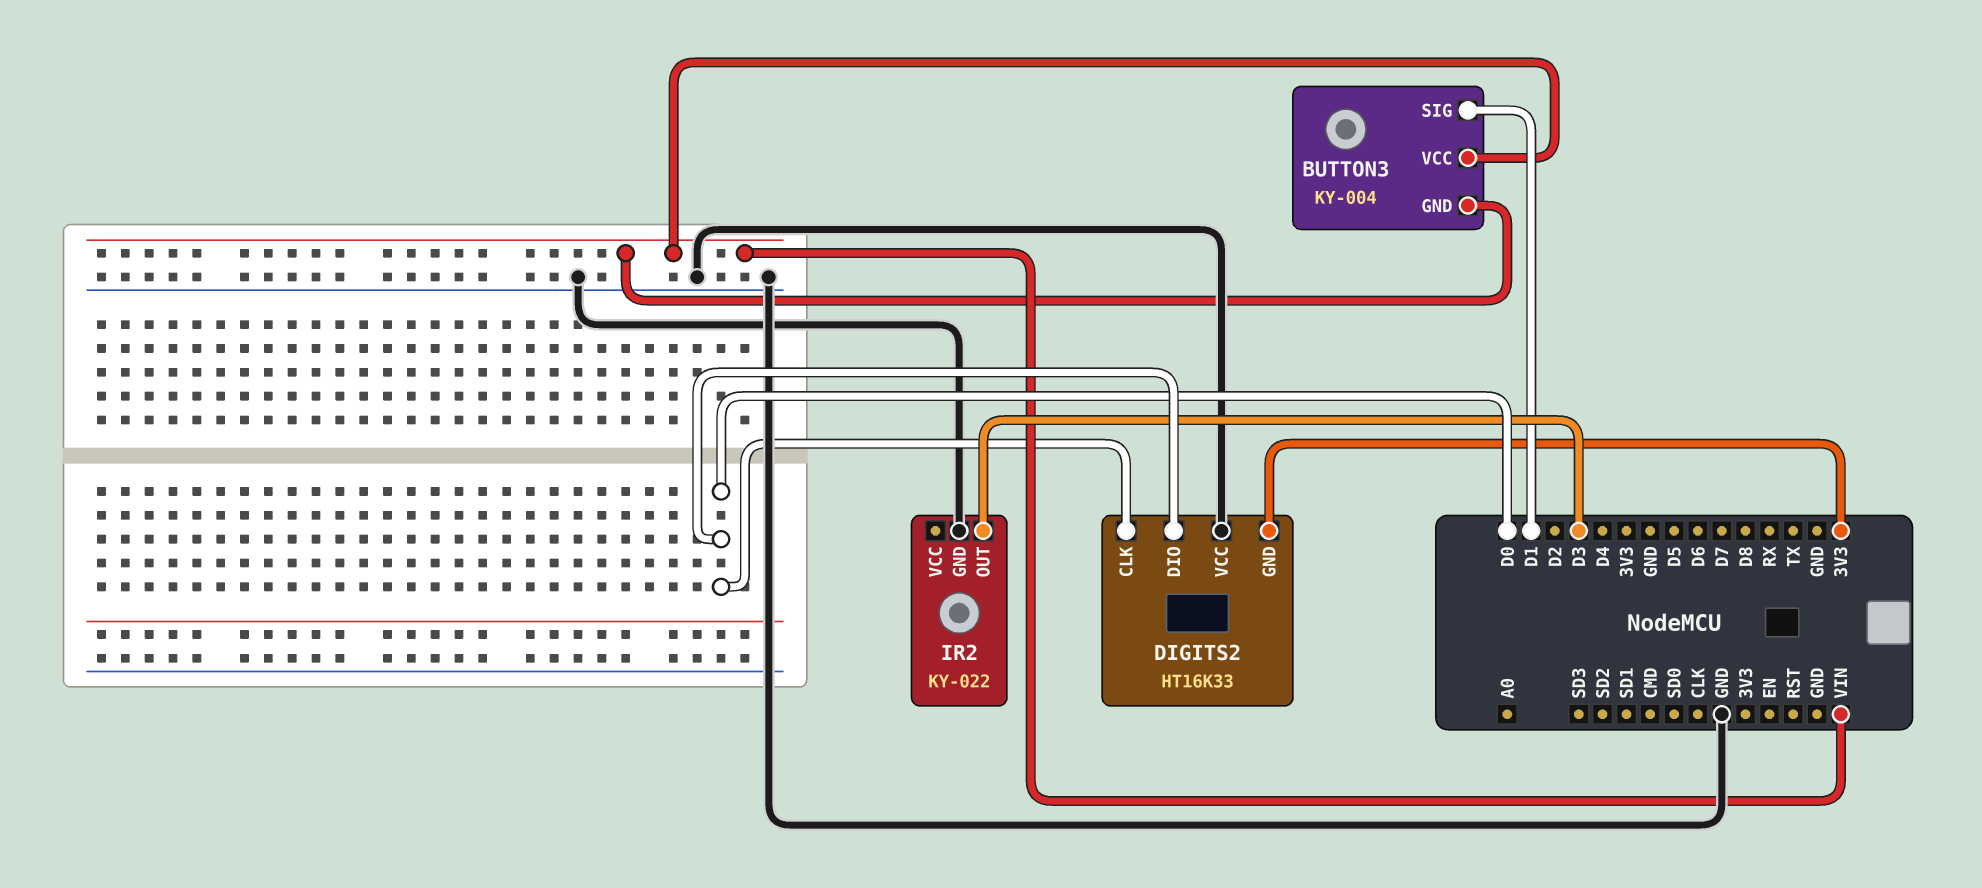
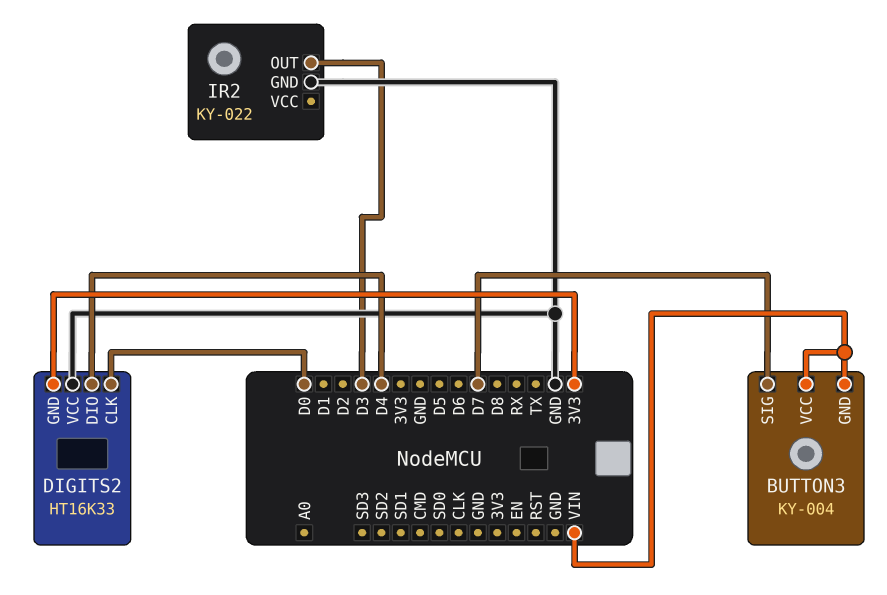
BUTTON3 pin SIG: D1 -> D7
DIGITS2 pin DIO: D0 -> D4

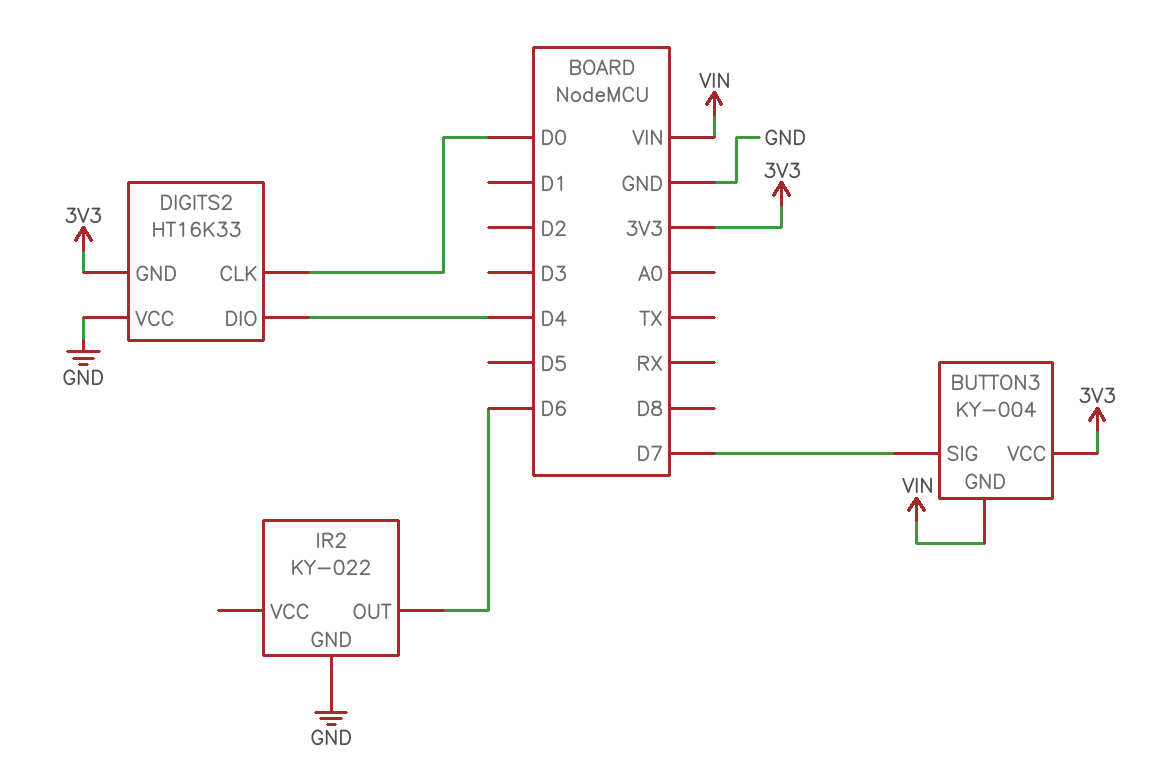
BUTTON3 pin VCC: VIN -> 3V3
IR2 pin OUT: D3 -> D6

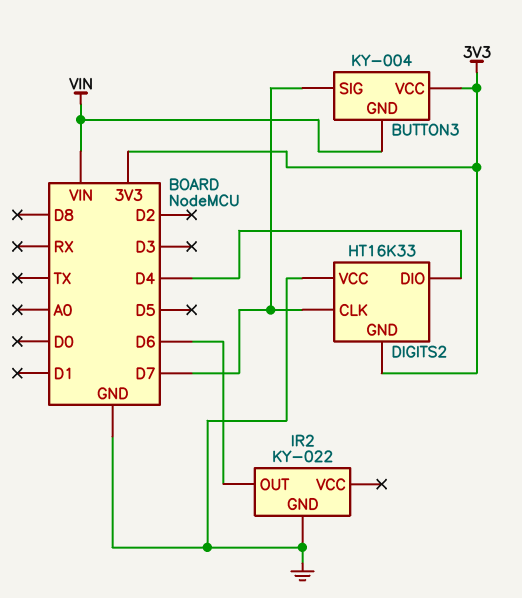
DIGITS2 pin CLK: D0 -> D7

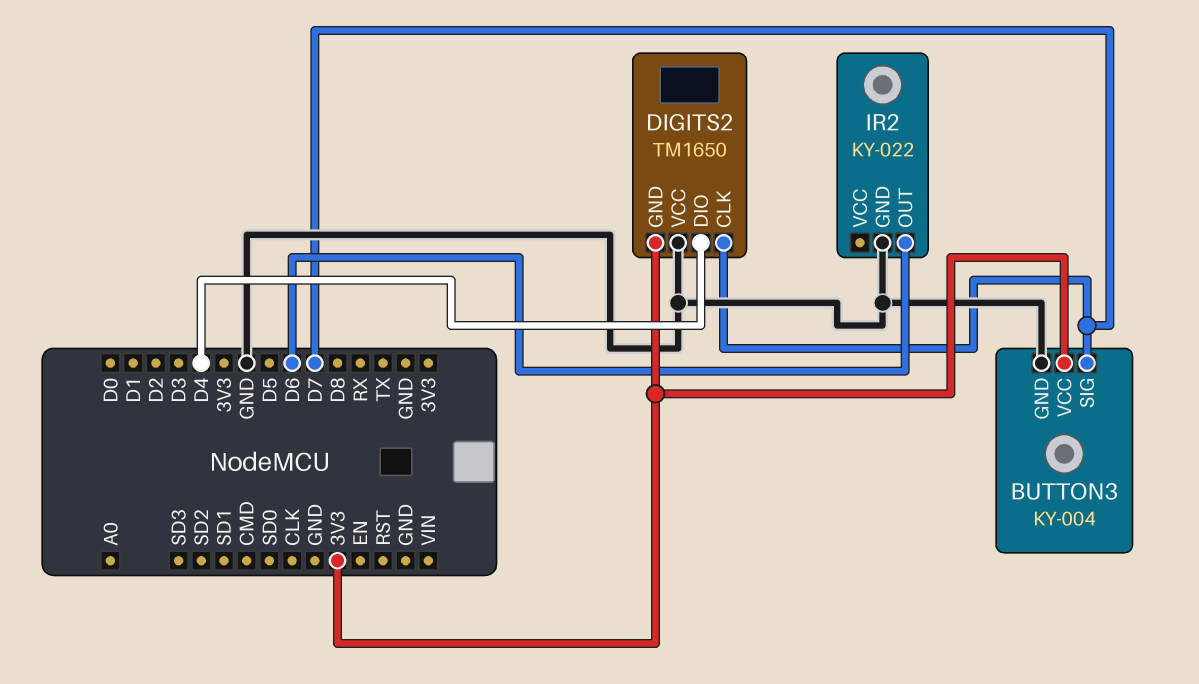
BUTTON3 pin GND: VIN -> GND
DIGITS2: HT16K33 -> TM1650

